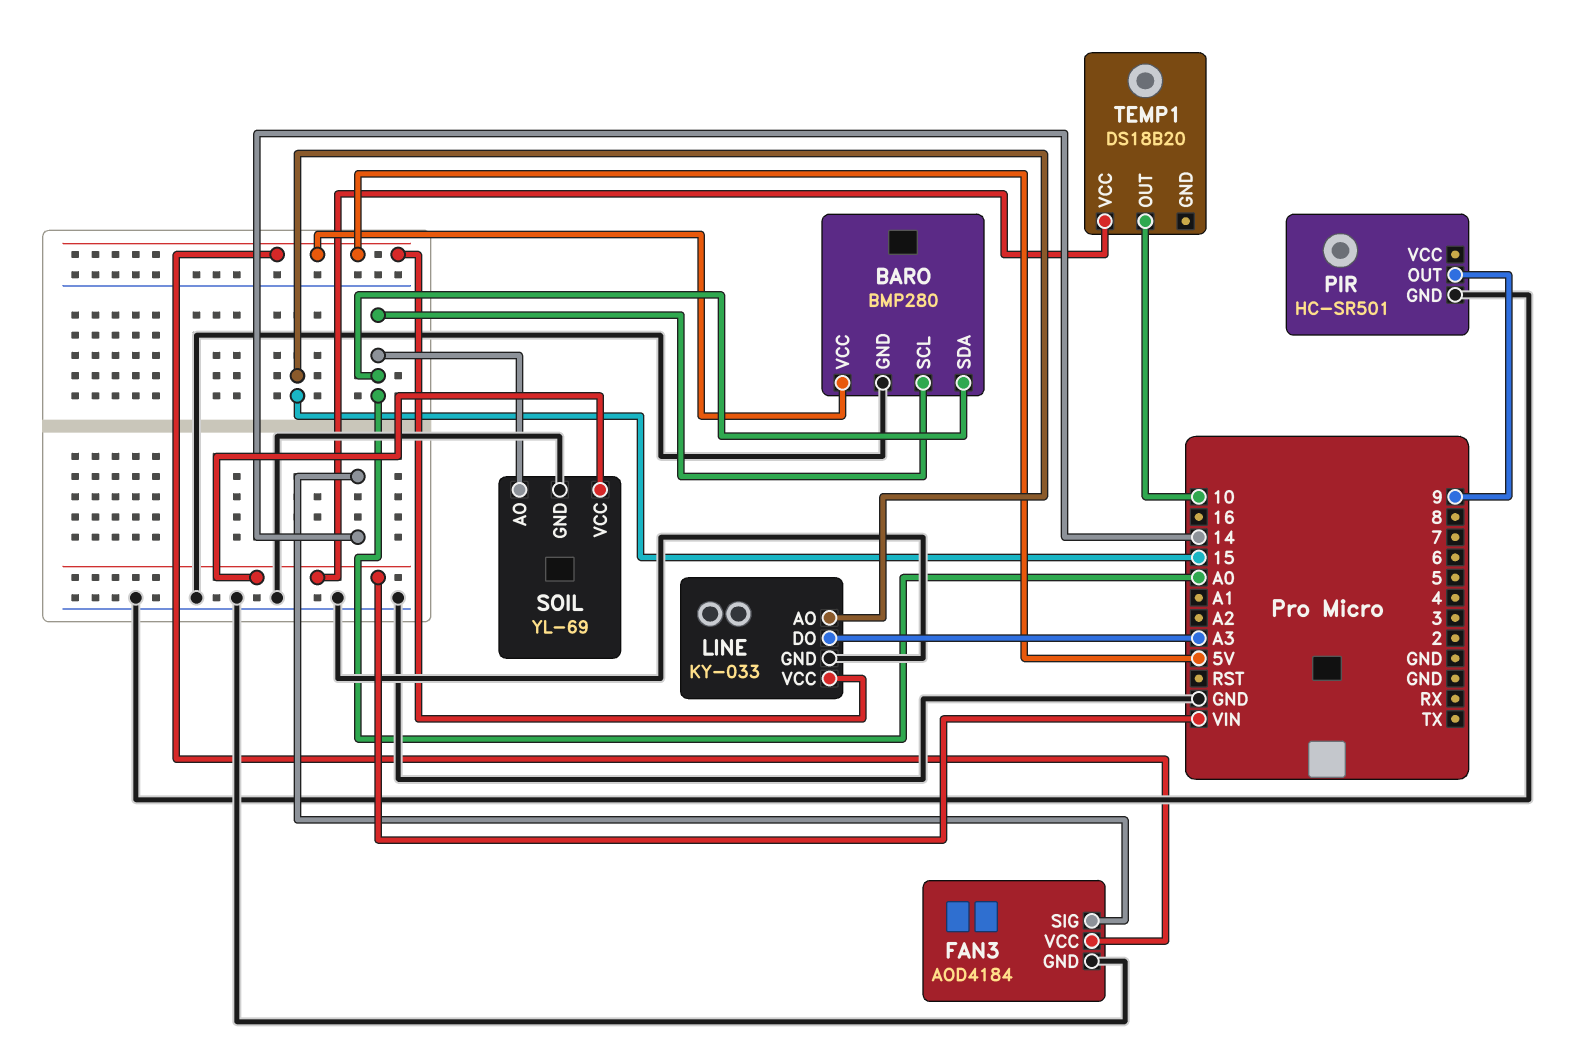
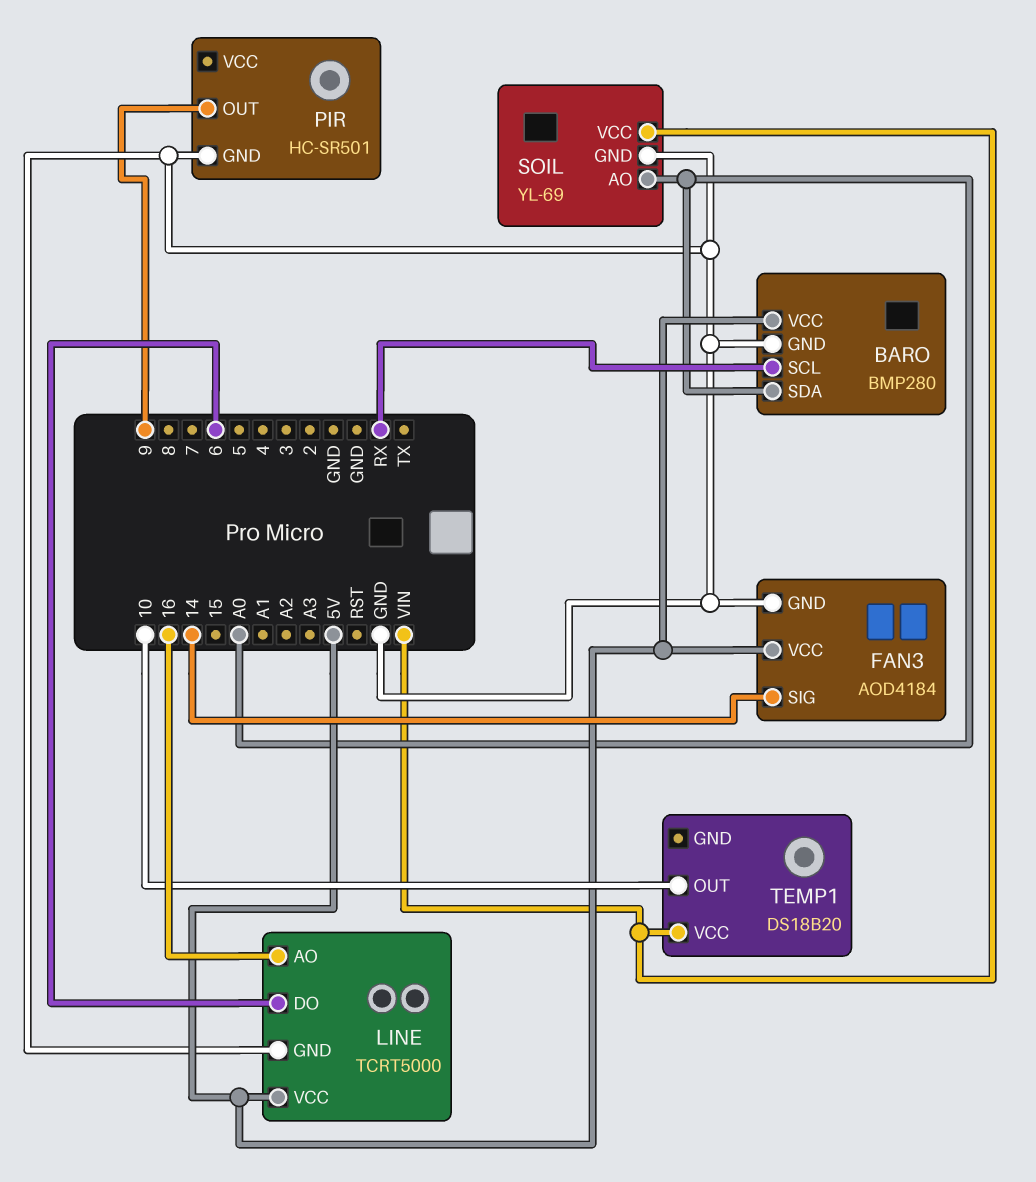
BARO pin SCL: A0 -> RX
LINE: KY-033 -> TCRT5000
LINE pin AO: 15 -> 16
LINE pin DO: A3 -> 6

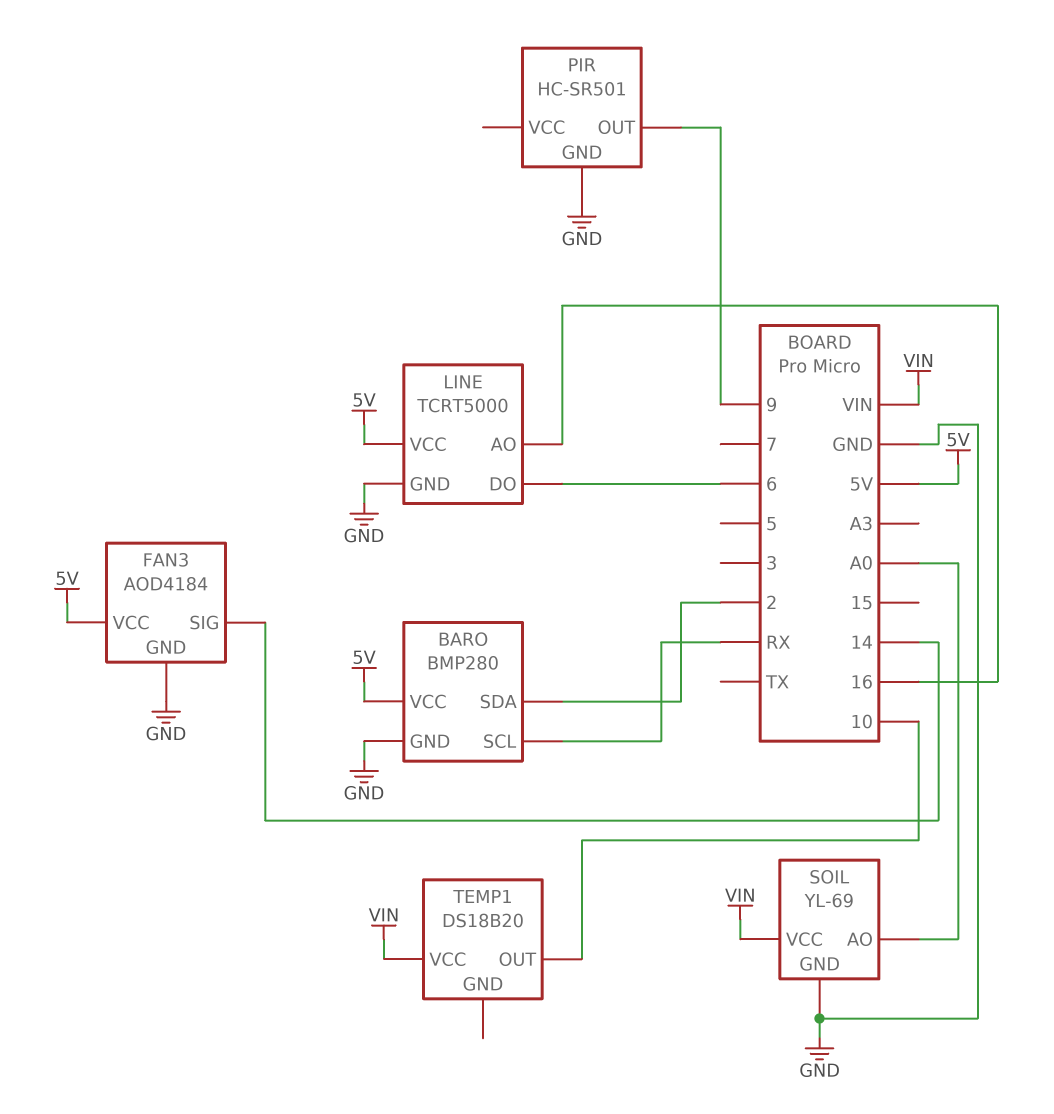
BARO pin SDA: A0 -> 2

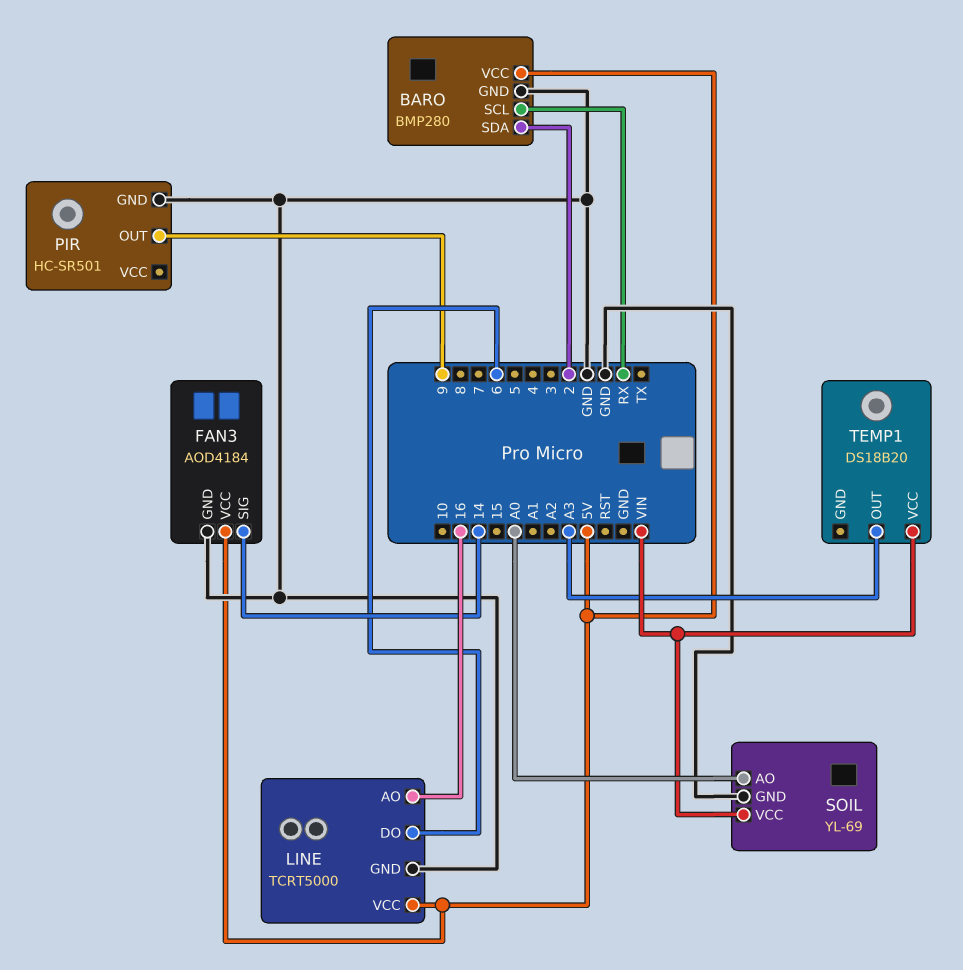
TEMP1 pin OUT: 10 -> A3

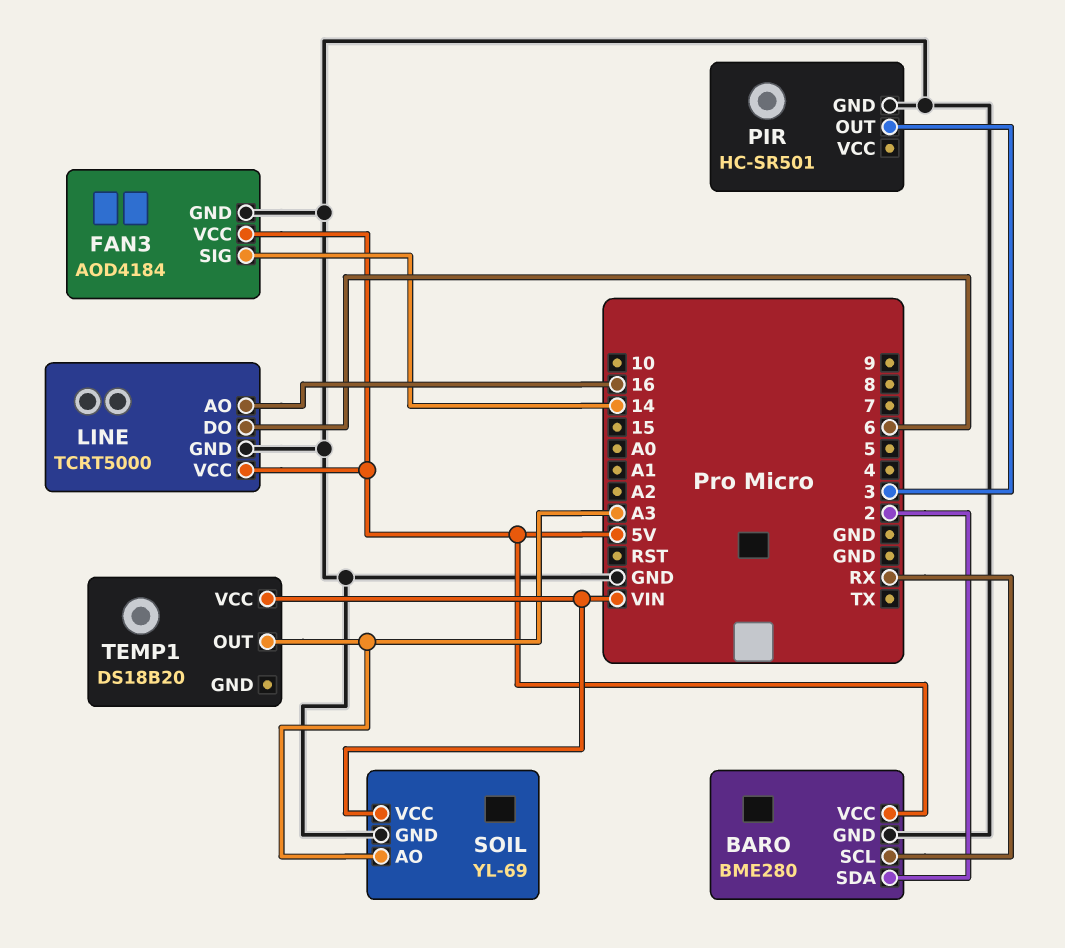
BARO: BMP280 -> BME280
PIR pin OUT: 9 -> 3
SOIL pin AO: A0 -> A3

